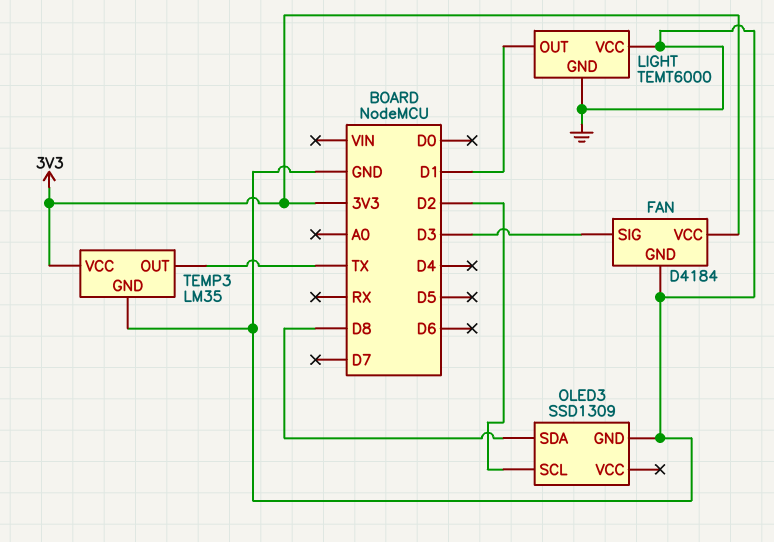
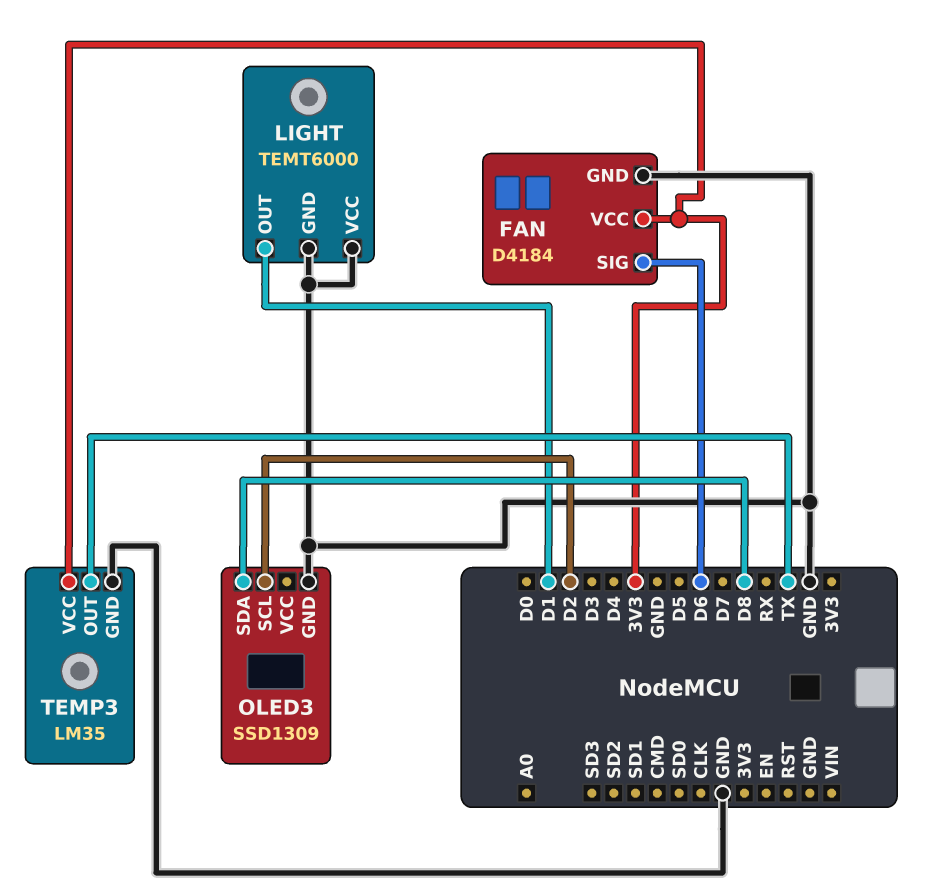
FAN pin SIG: D3 -> D6

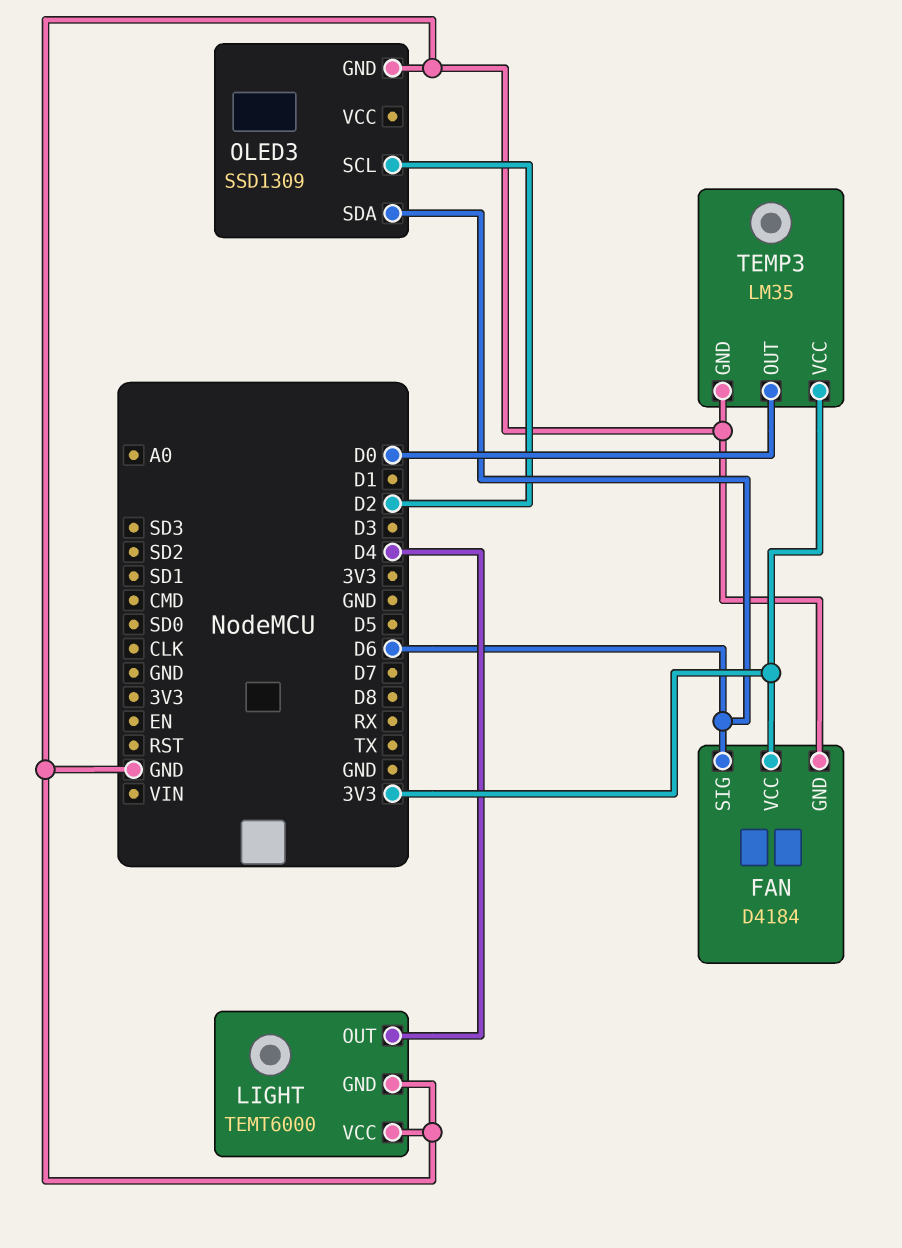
LIGHT pin OUT: D1 -> D4
OLED3 pin SDA: D8 -> D6
TEMP3 pin OUT: TX -> D0

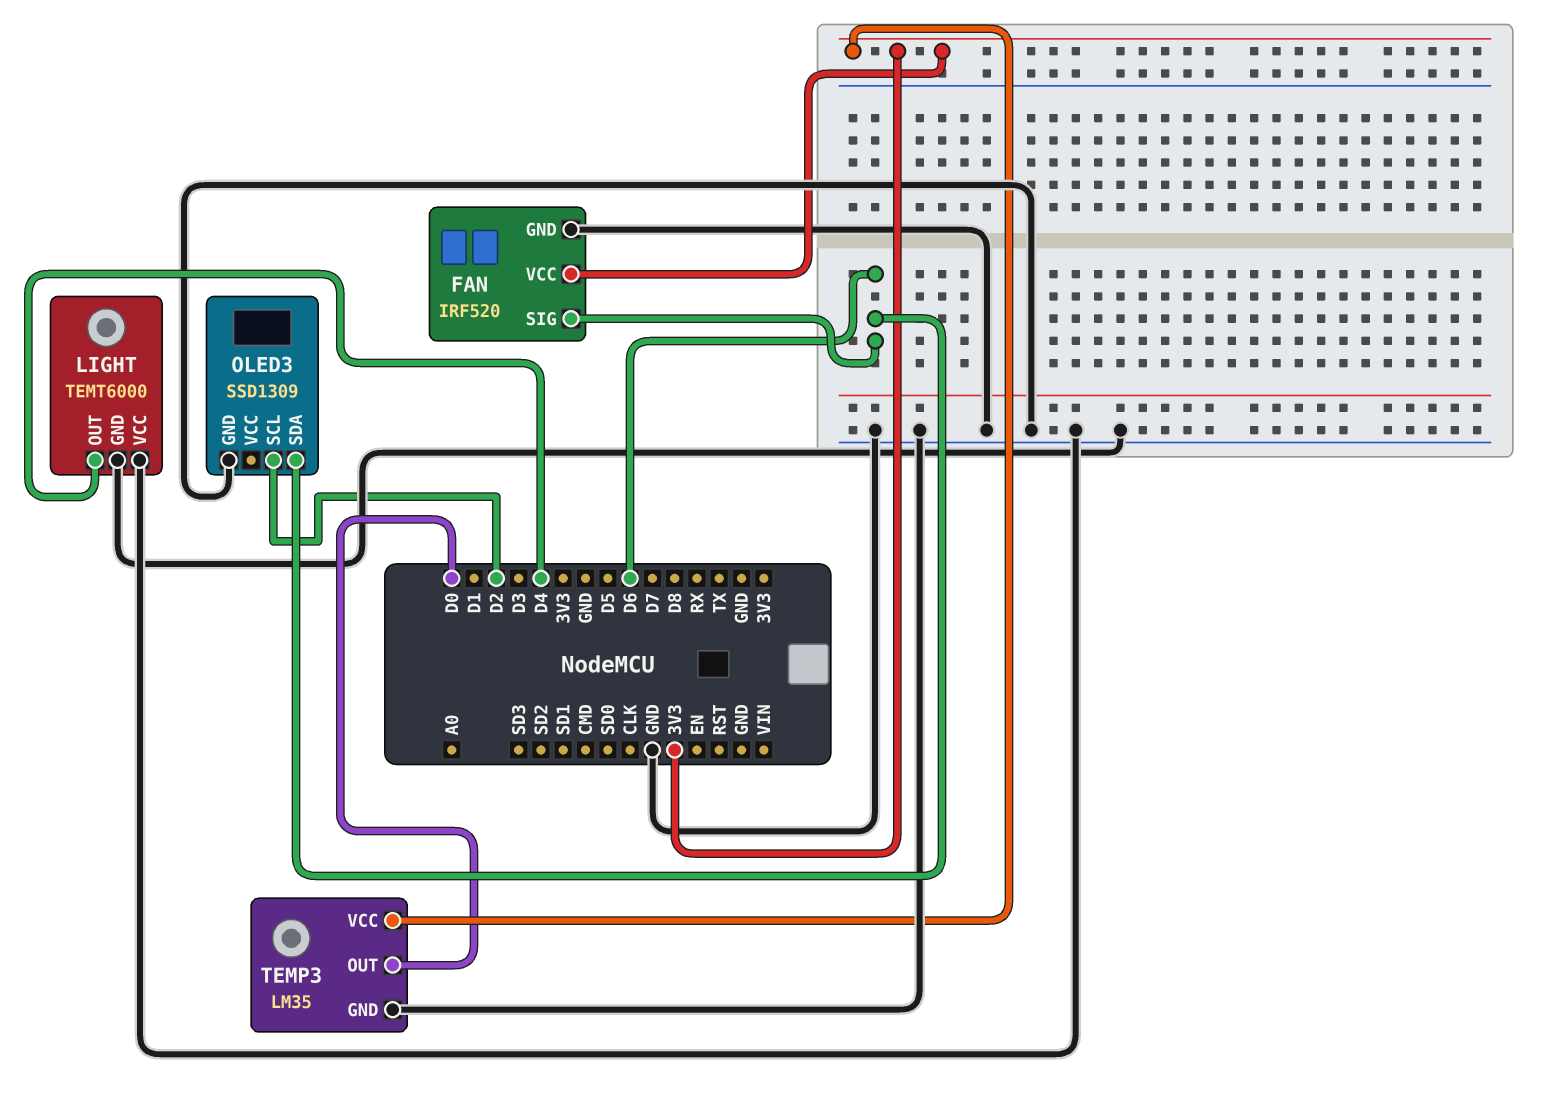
FAN: D4184 -> IRF520

